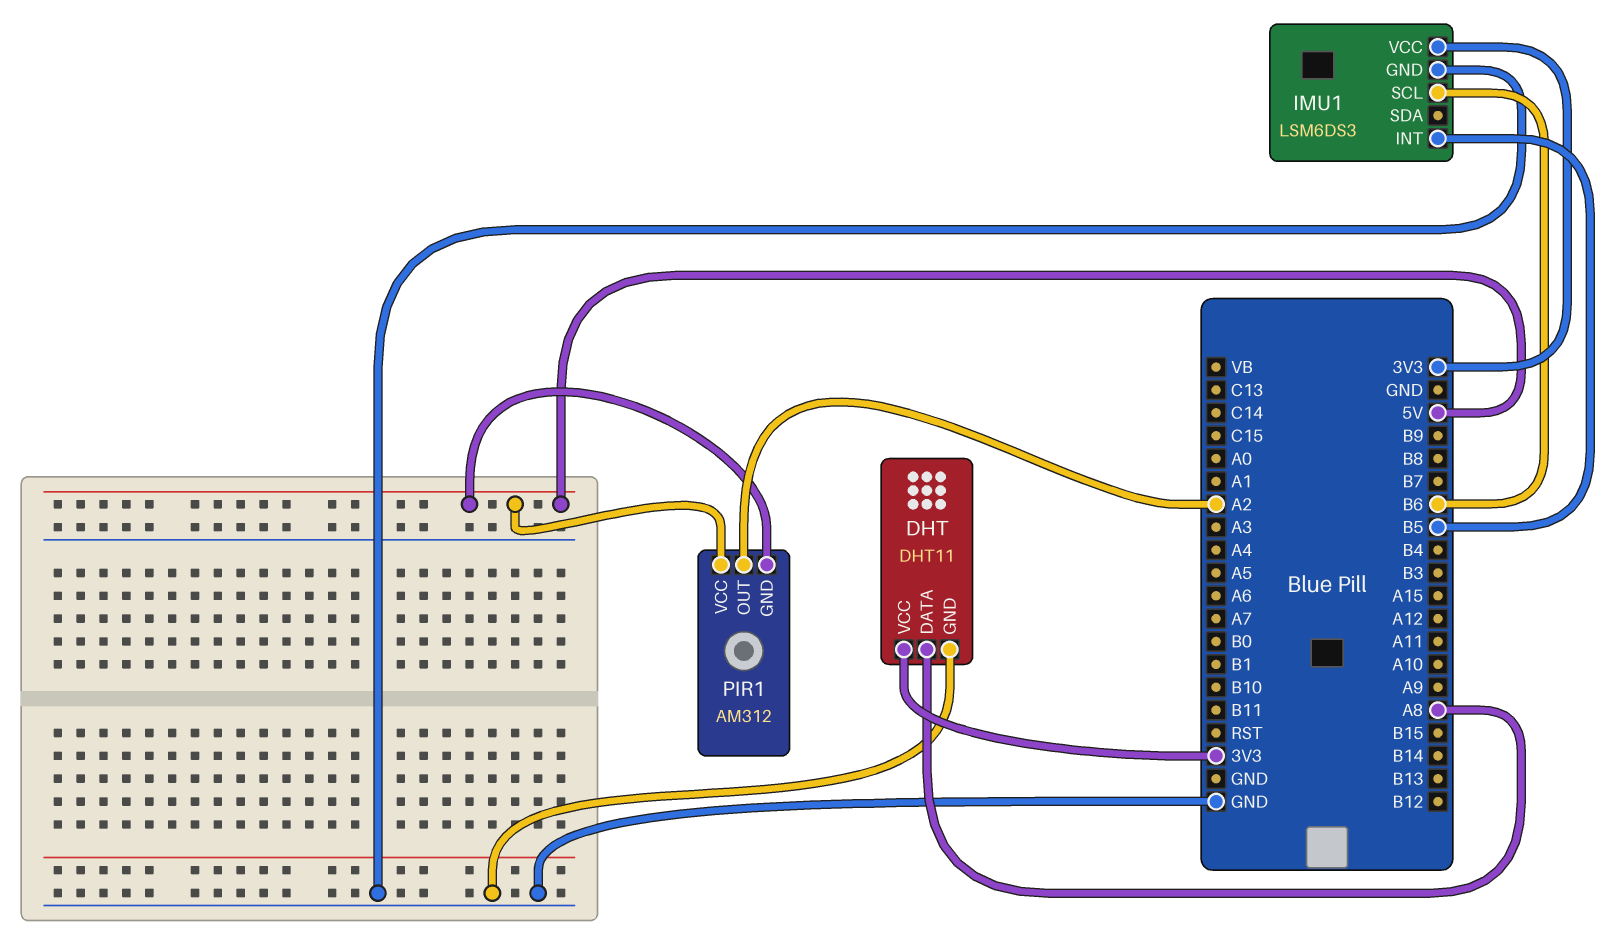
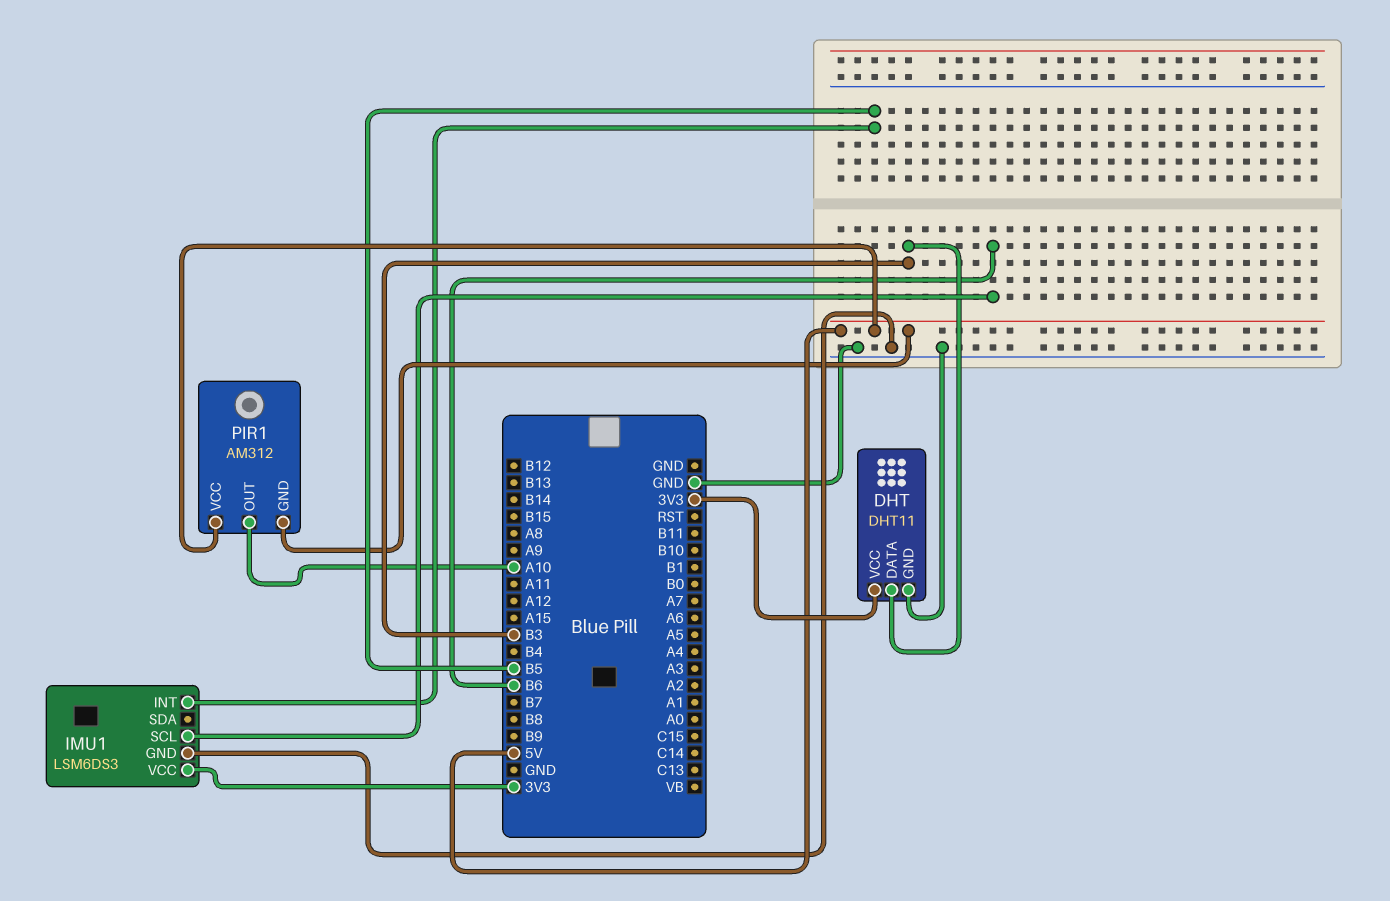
DHT pin DATA: A8 -> B3
PIR1 pin OUT: A2 -> A10

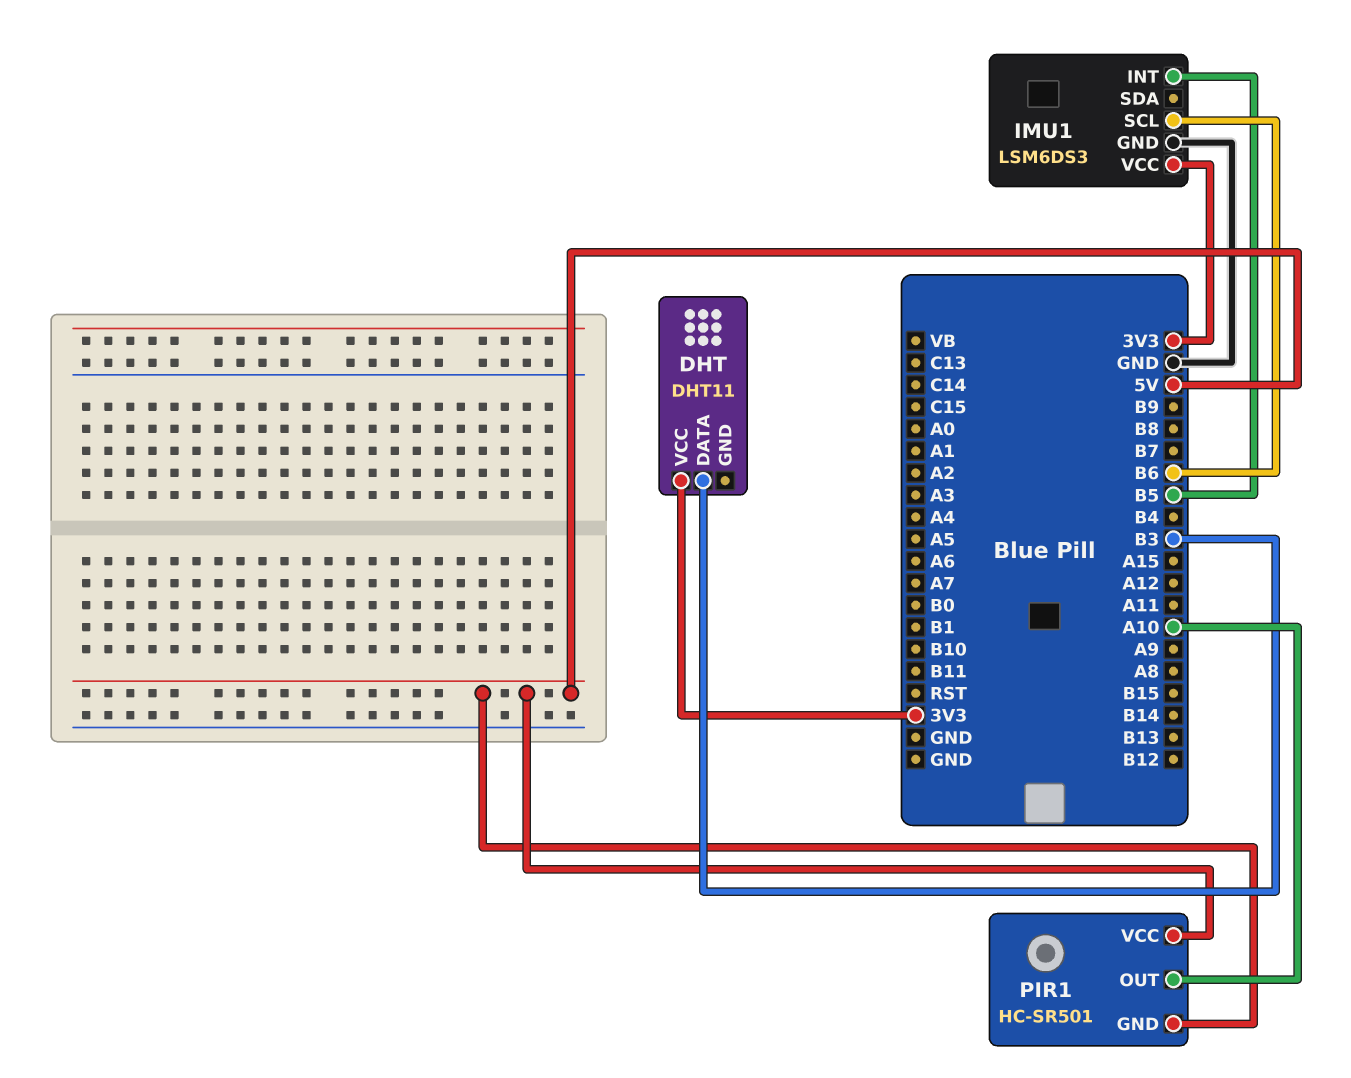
DHT pin GND: GND -> none
PIR1: AM312 -> HC-SR501

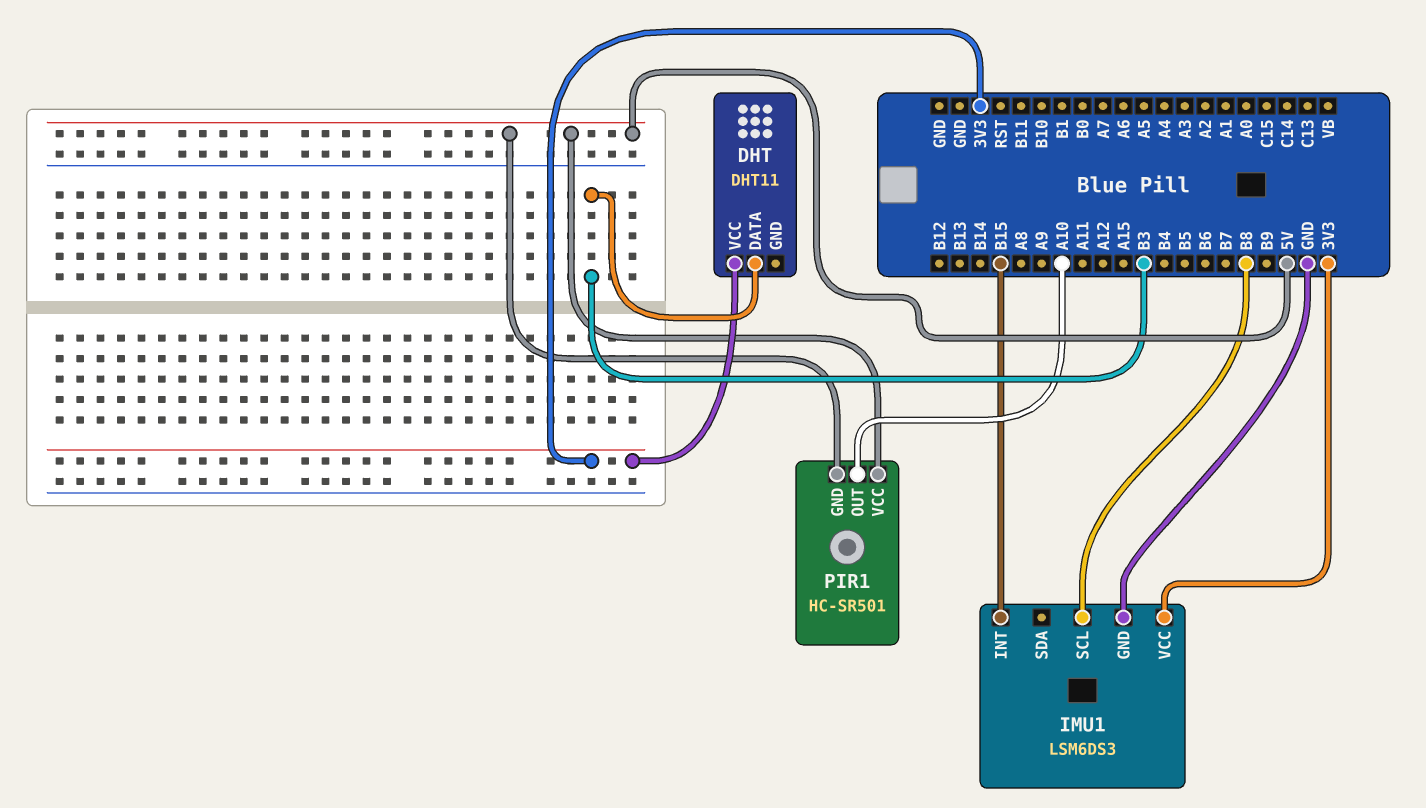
IMU1 pin INT: B5 -> B15
IMU1 pin SCL: B6 -> B8

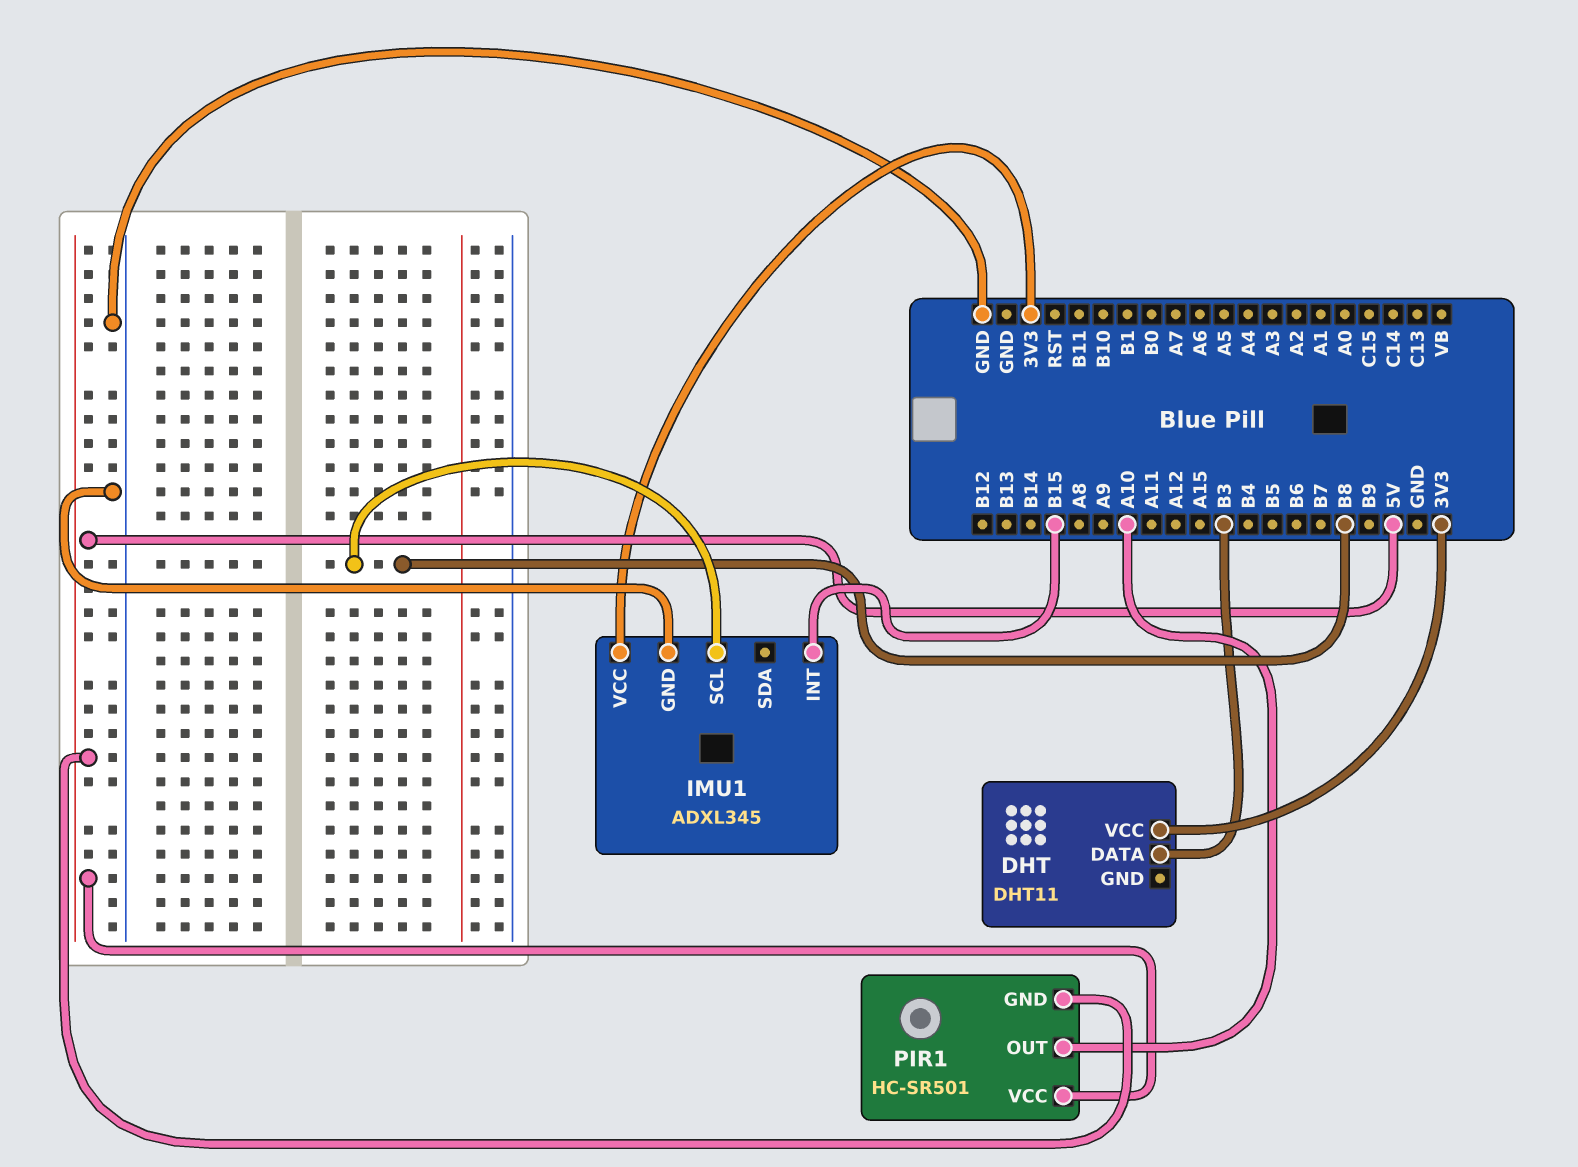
IMU1: LSM6DS3 -> ADXL345

